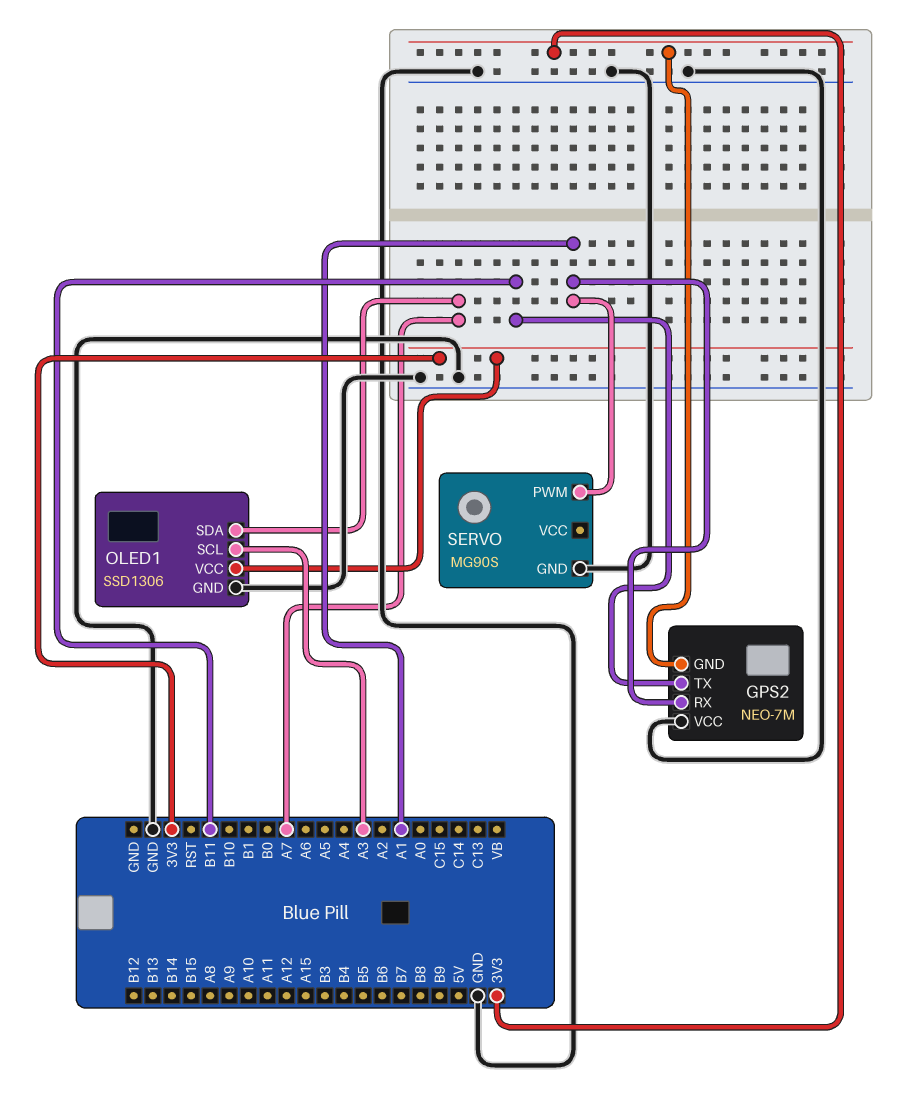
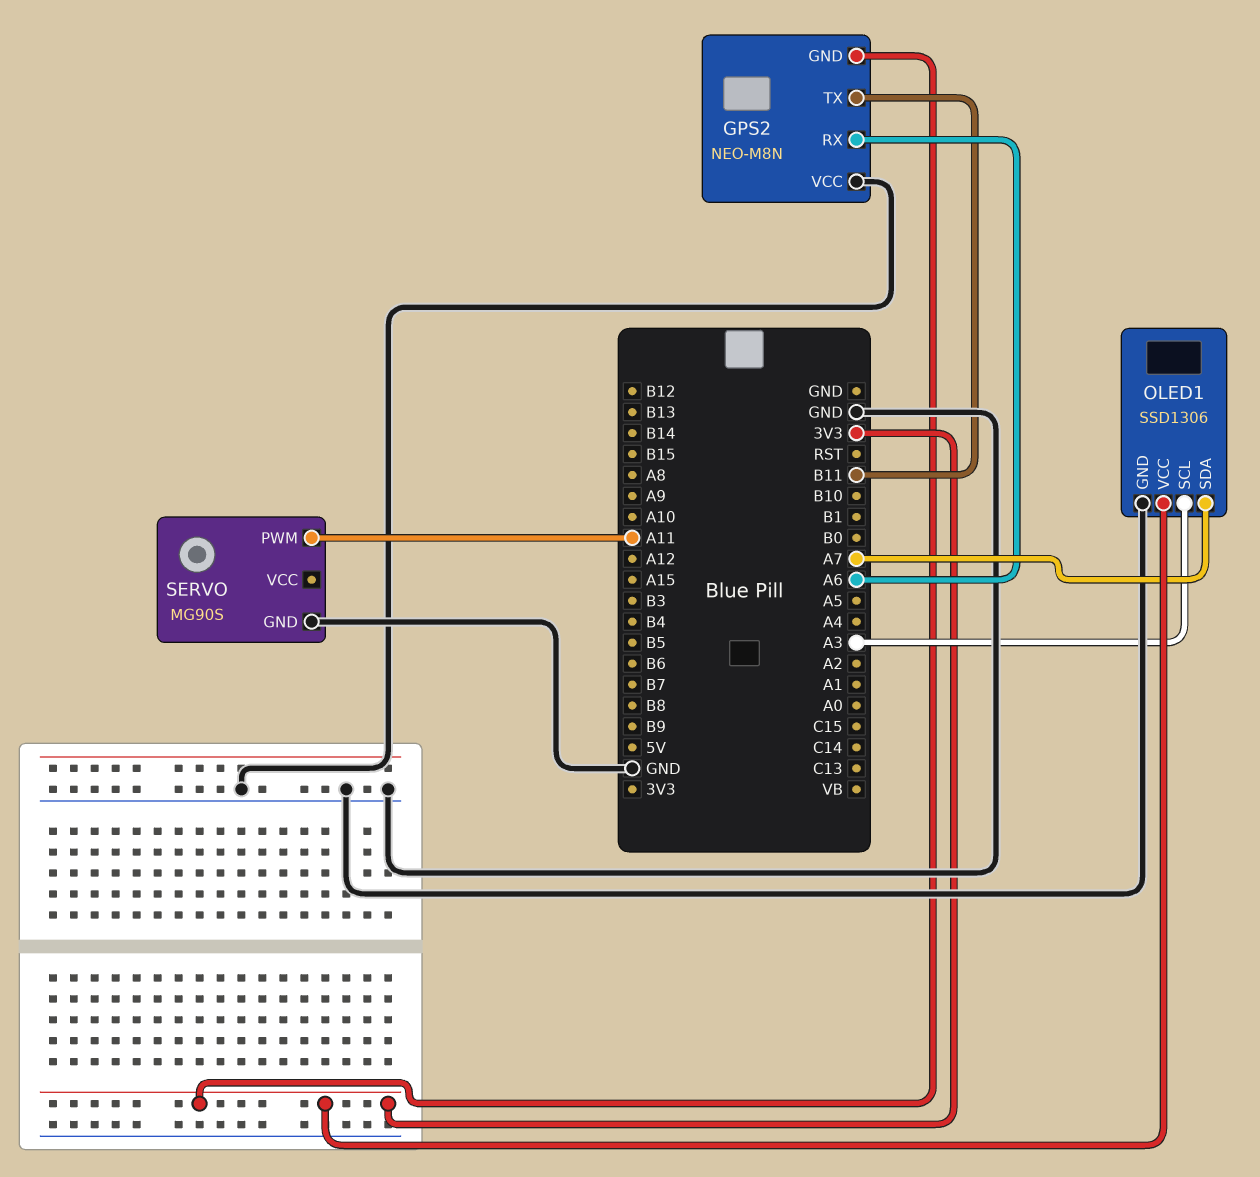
GPS2: NEO-7M -> NEO-M8N
GPS2 pin RX: A1 -> A6
SERVO pin PWM: A1 -> A11

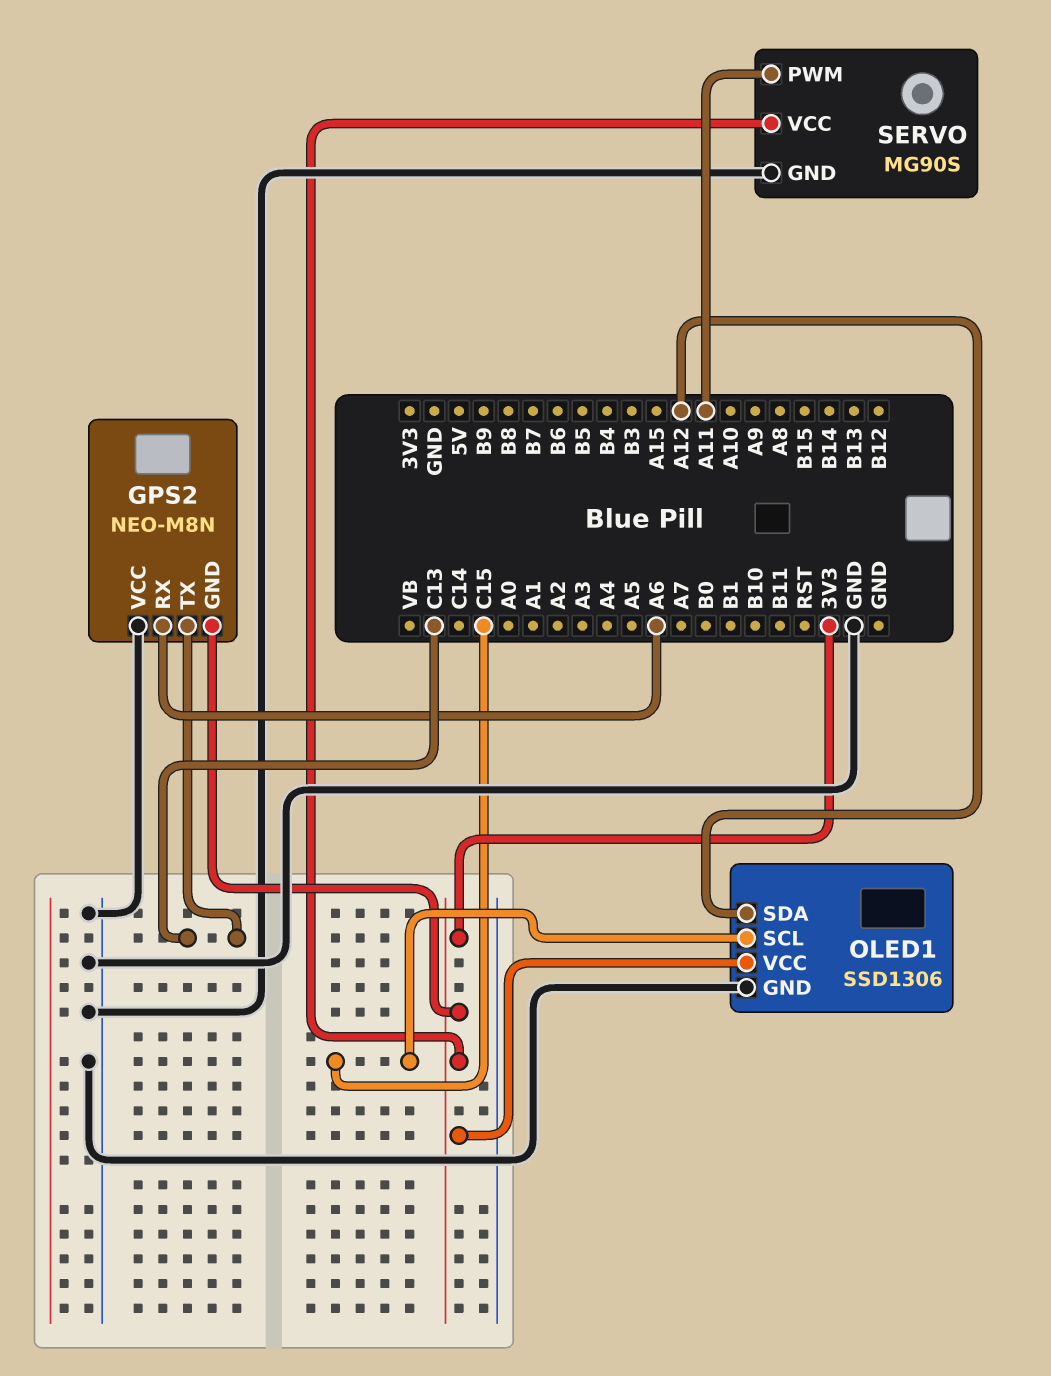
GPS2 pin TX: B11 -> C13
OLED1 pin SCL: A3 -> C15
OLED1 pin SDA: A7 -> A12
SERVO pin VCC: none -> 3V3

